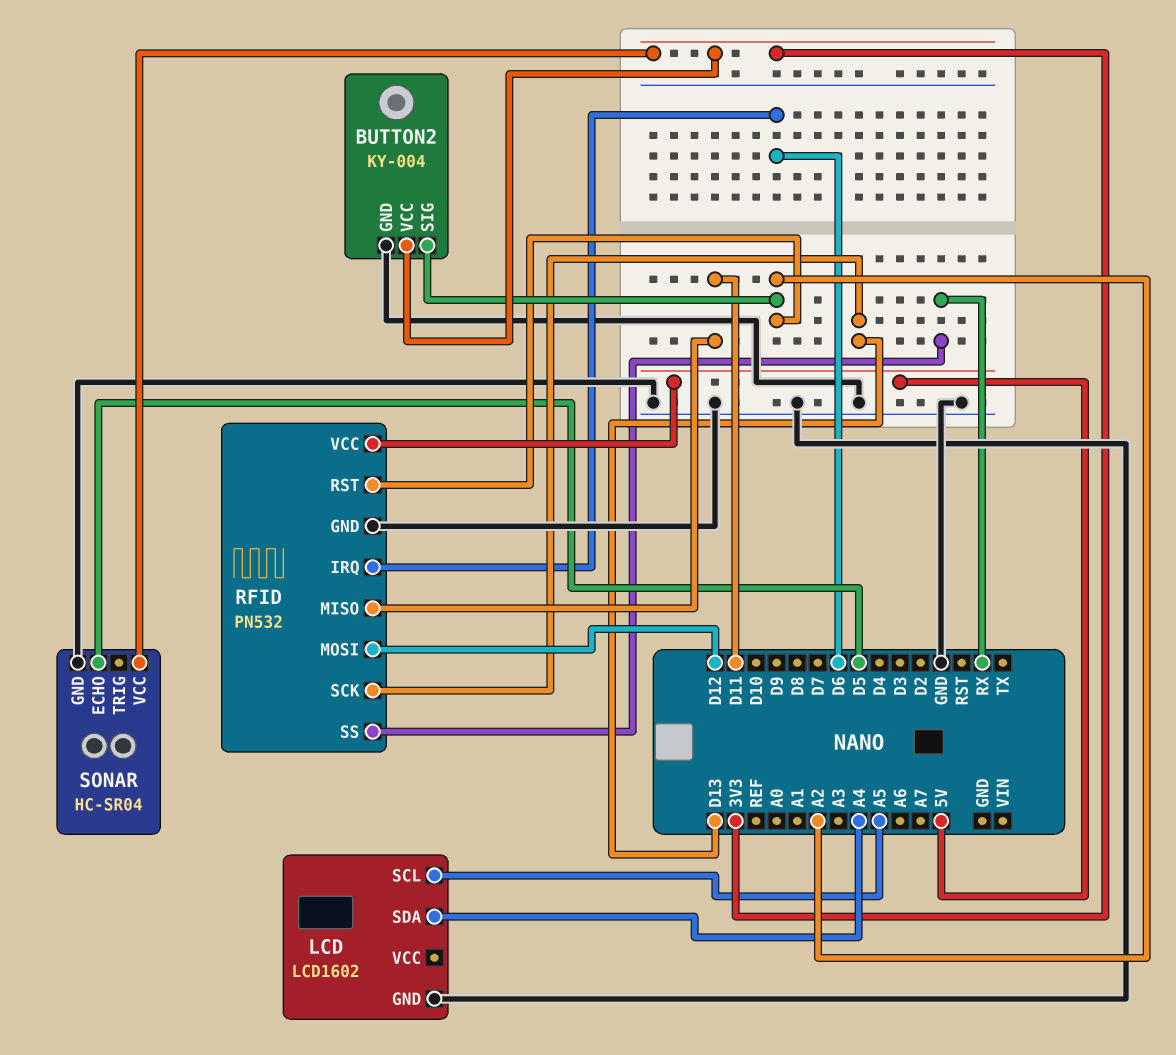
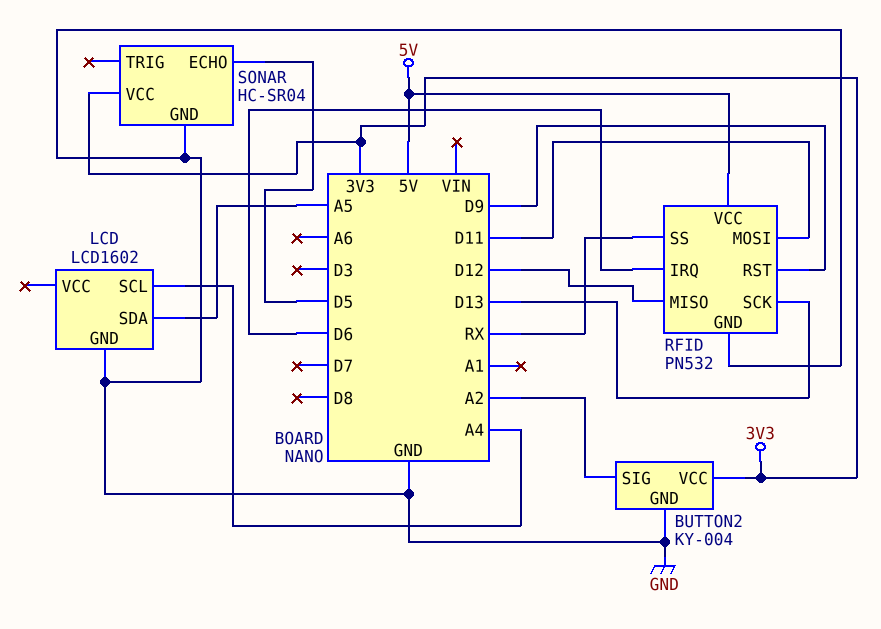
LCD pin SCL: A5 -> A4
LCD pin SDA: A4 -> A5
RFID pin MISO: D11 -> D12
RFID pin MOSI: D12 -> D11
RFID pin RST: A2 -> D9

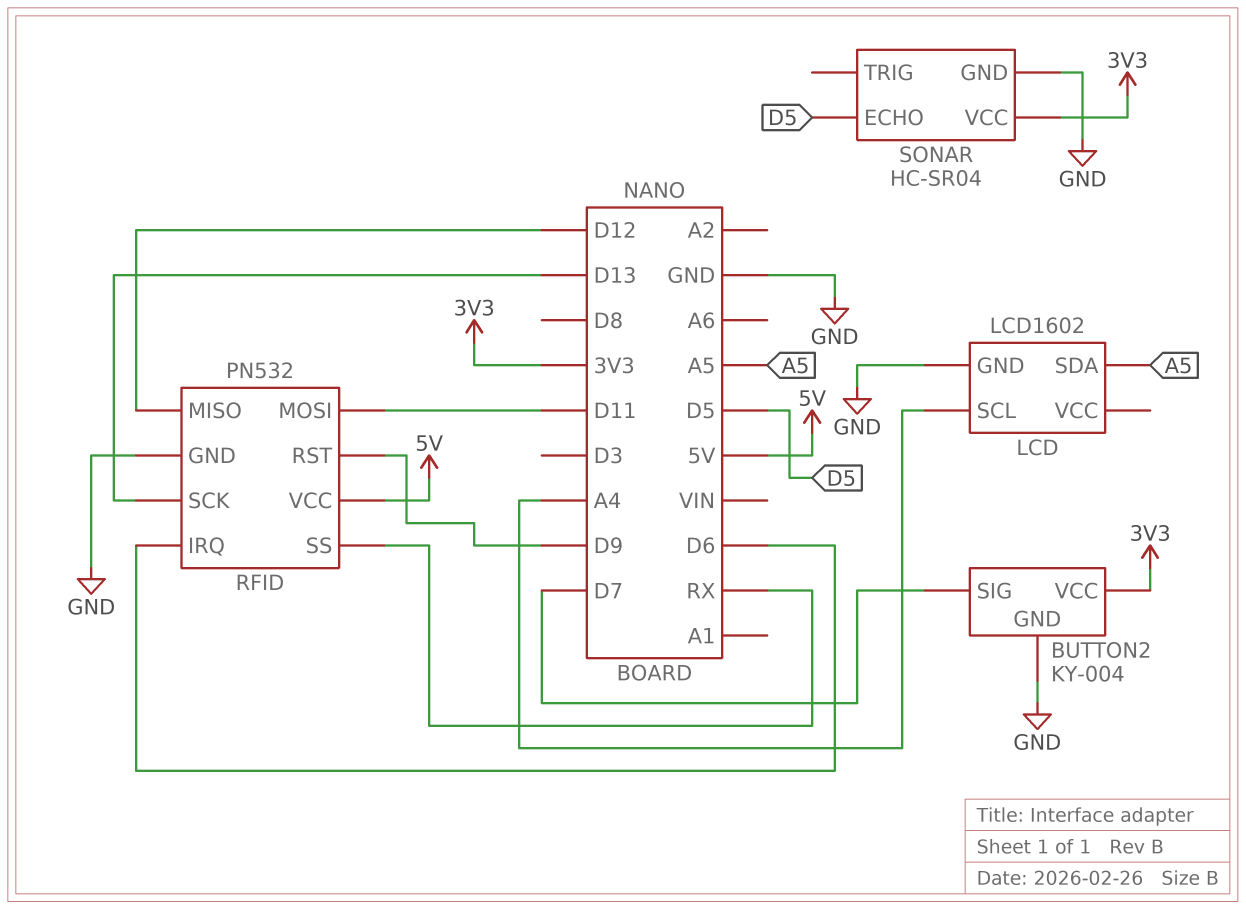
BUTTON2 pin SIG: A2 -> D7

